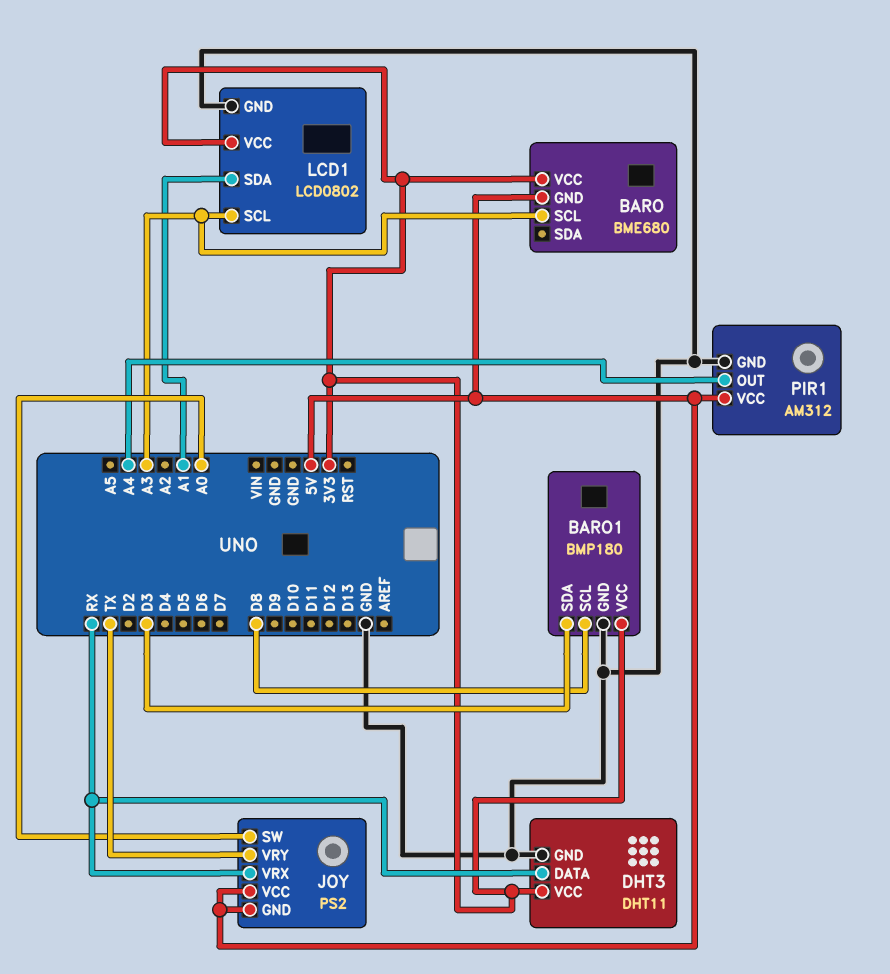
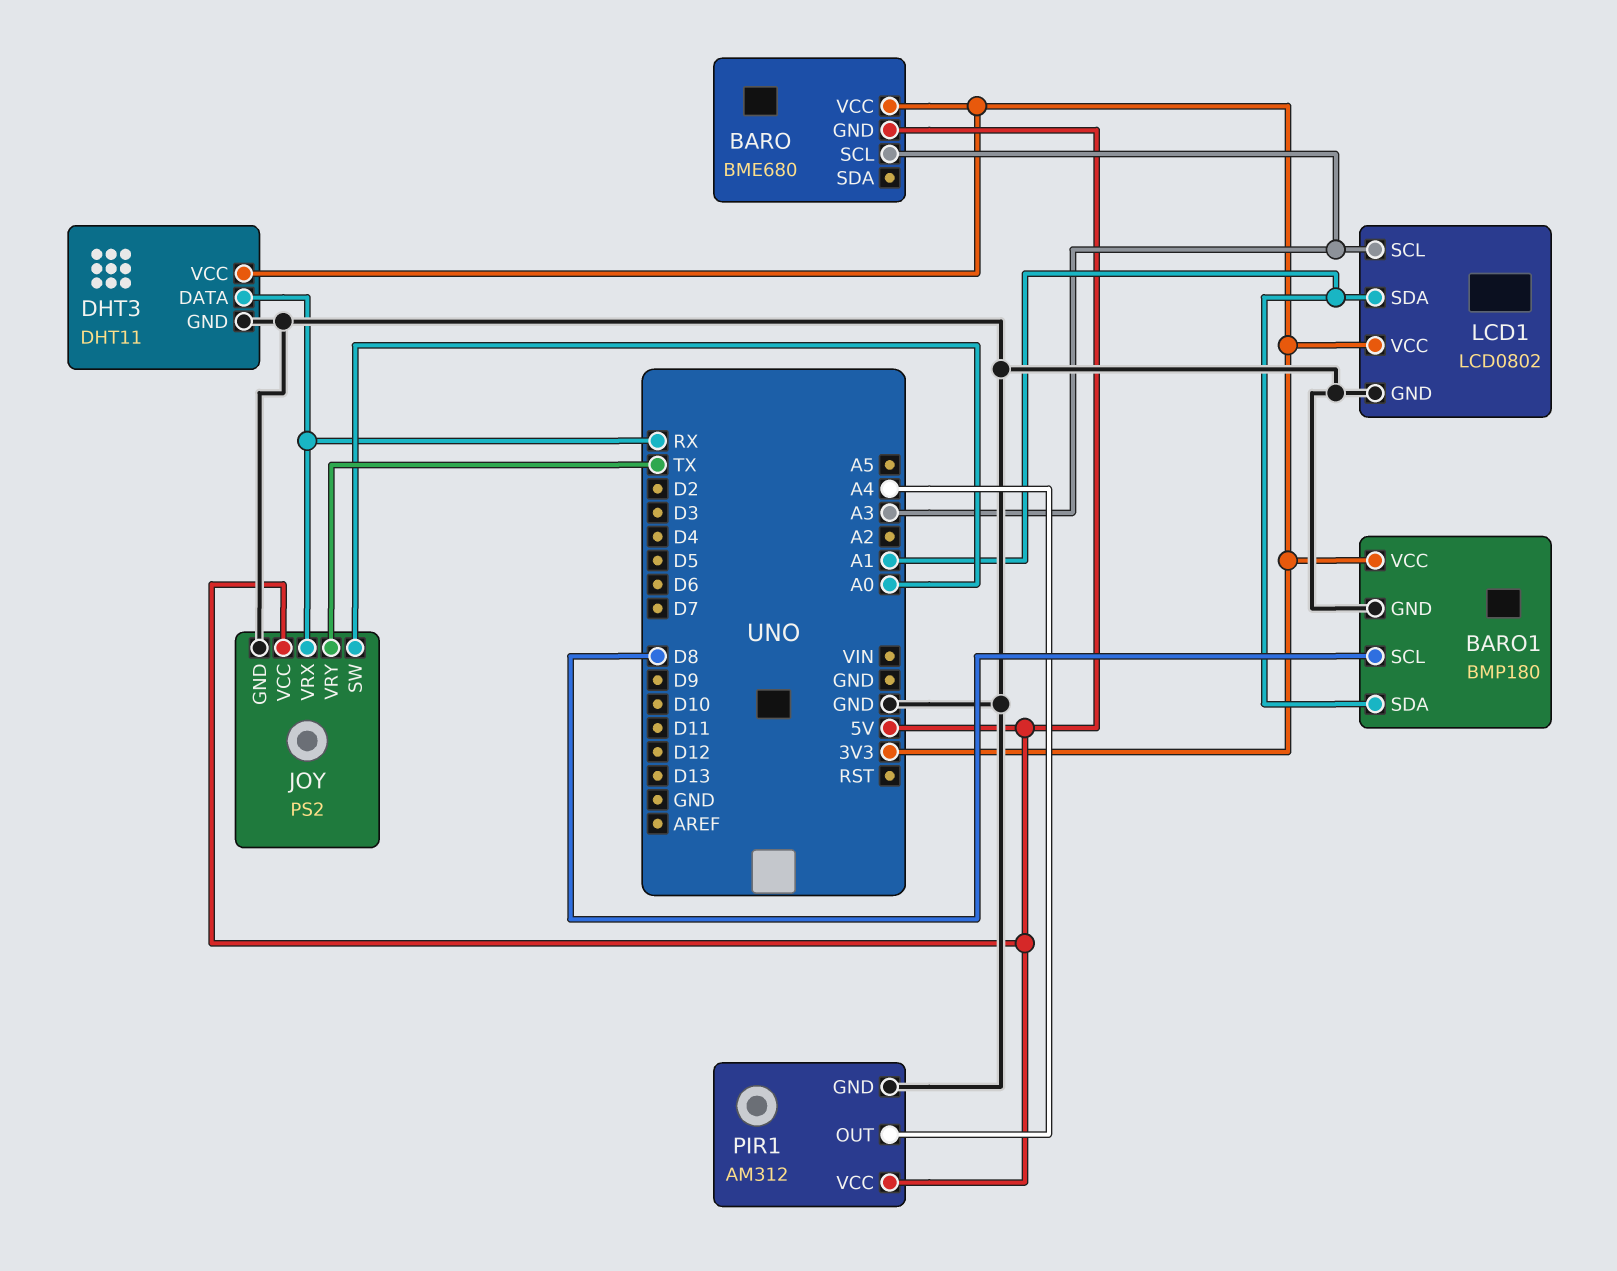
BARO1 pin SDA: D3 -> A1
JOY pin GND: 5V -> GND

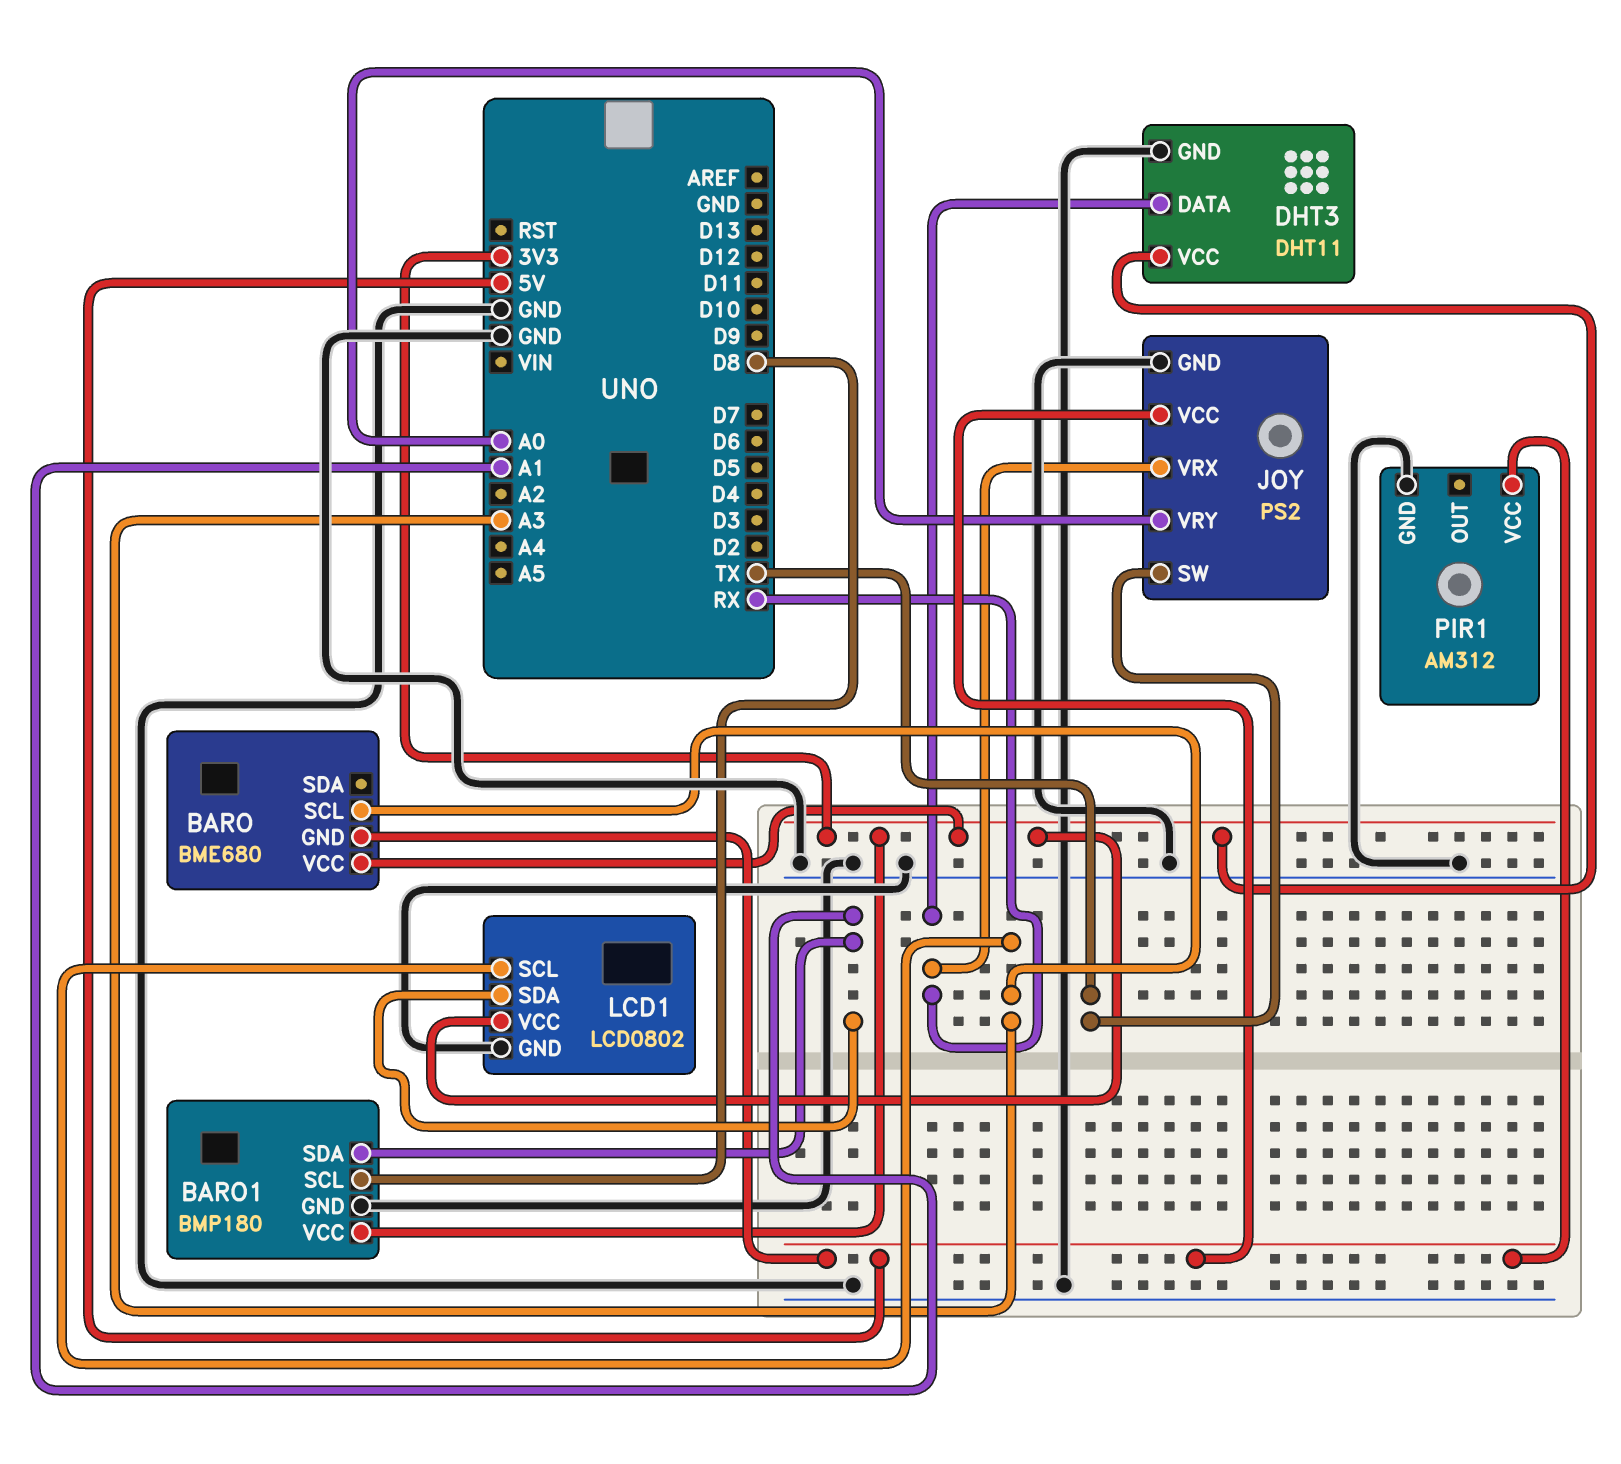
JOY pin SW: A0 -> TX
JOY pin VRY: TX -> A0
PIR1 pin OUT: A4 -> none

